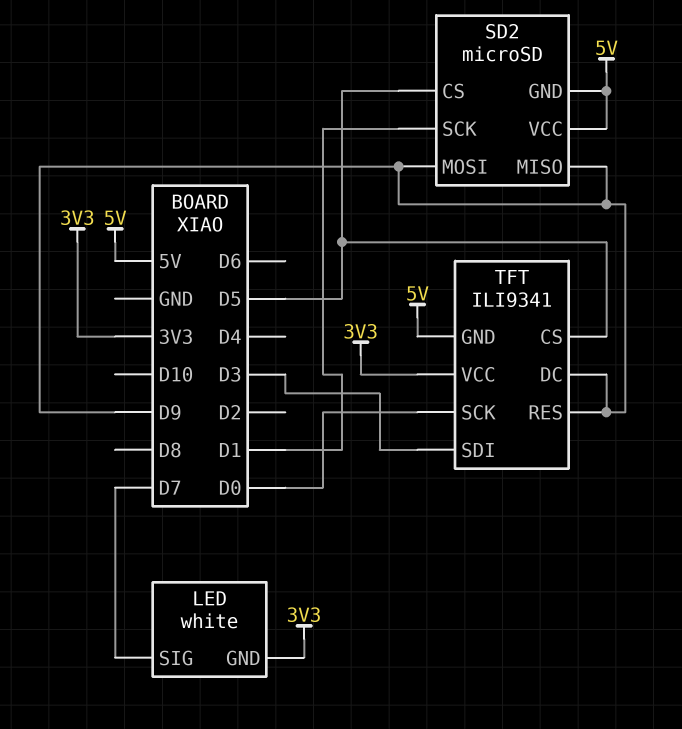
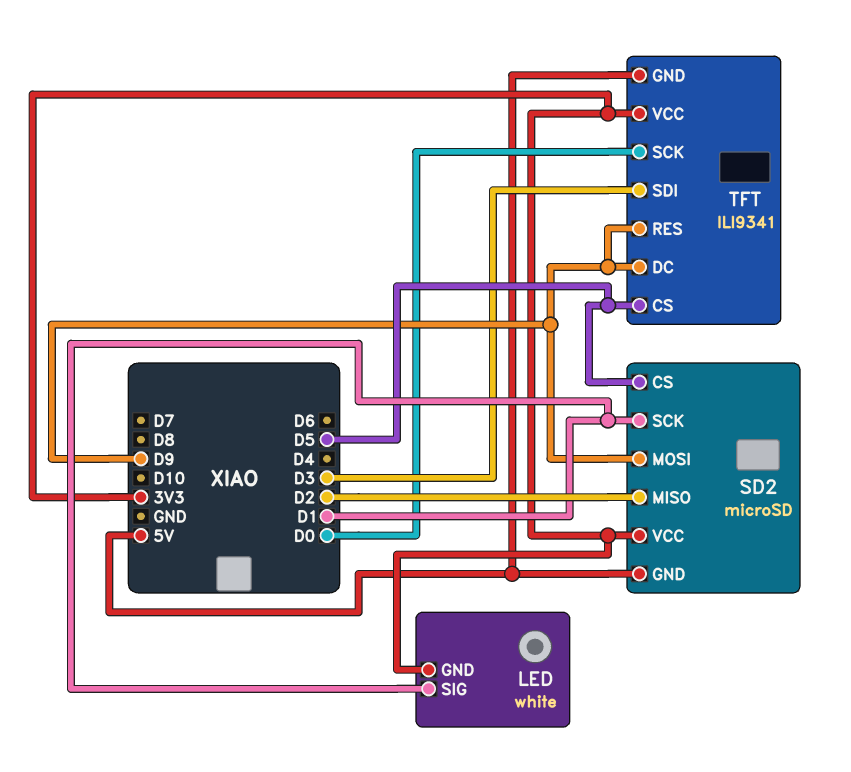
LED pin SIG: D7 -> D1
SD2 pin MISO: D9 -> D2
SD2 pin VCC: 5V -> 3V3

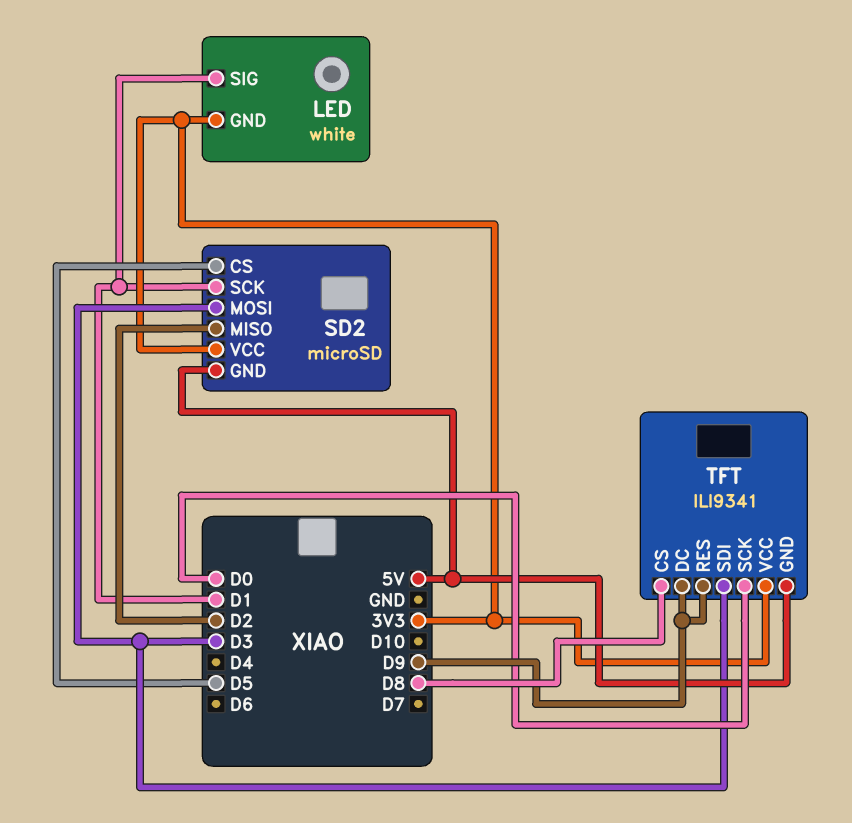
SD2 pin MOSI: D9 -> D3
TFT pin CS: D5 -> D8

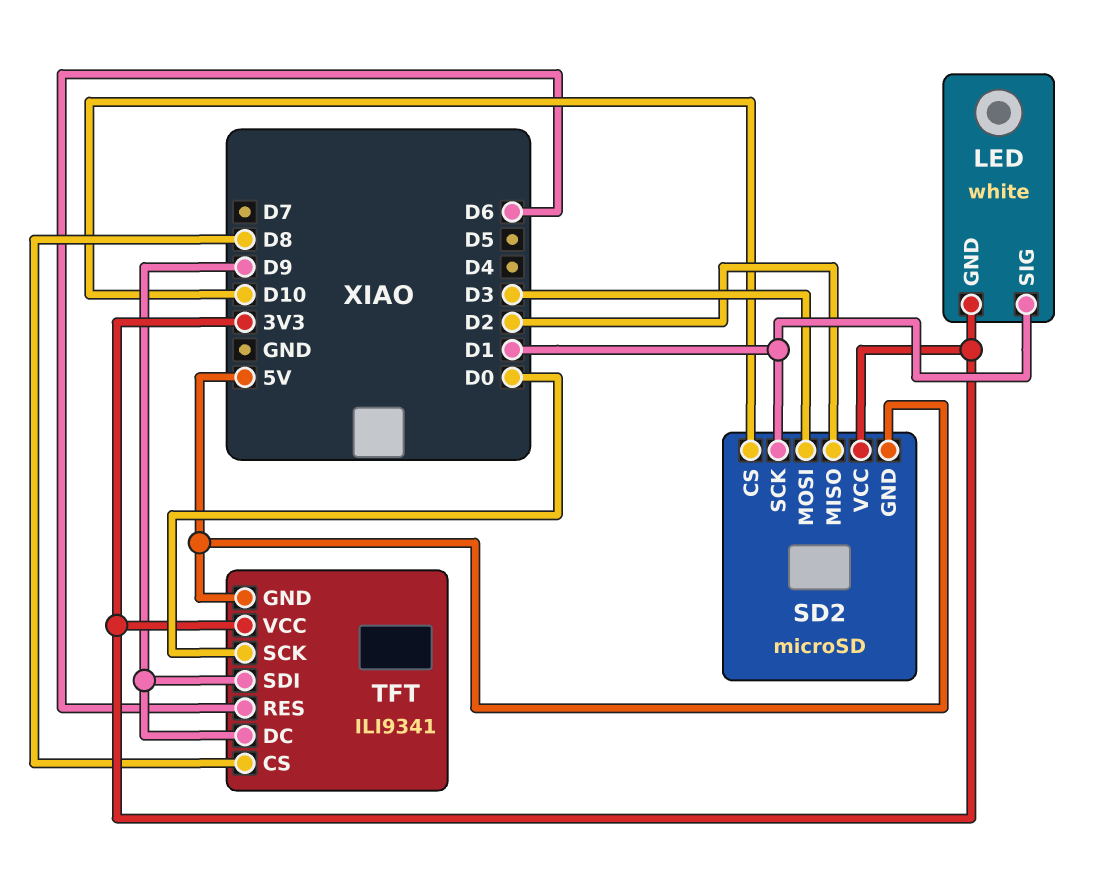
SD2 pin CS: D5 -> D10
TFT pin RES: D9 -> D6
TFT pin SDI: D3 -> D9

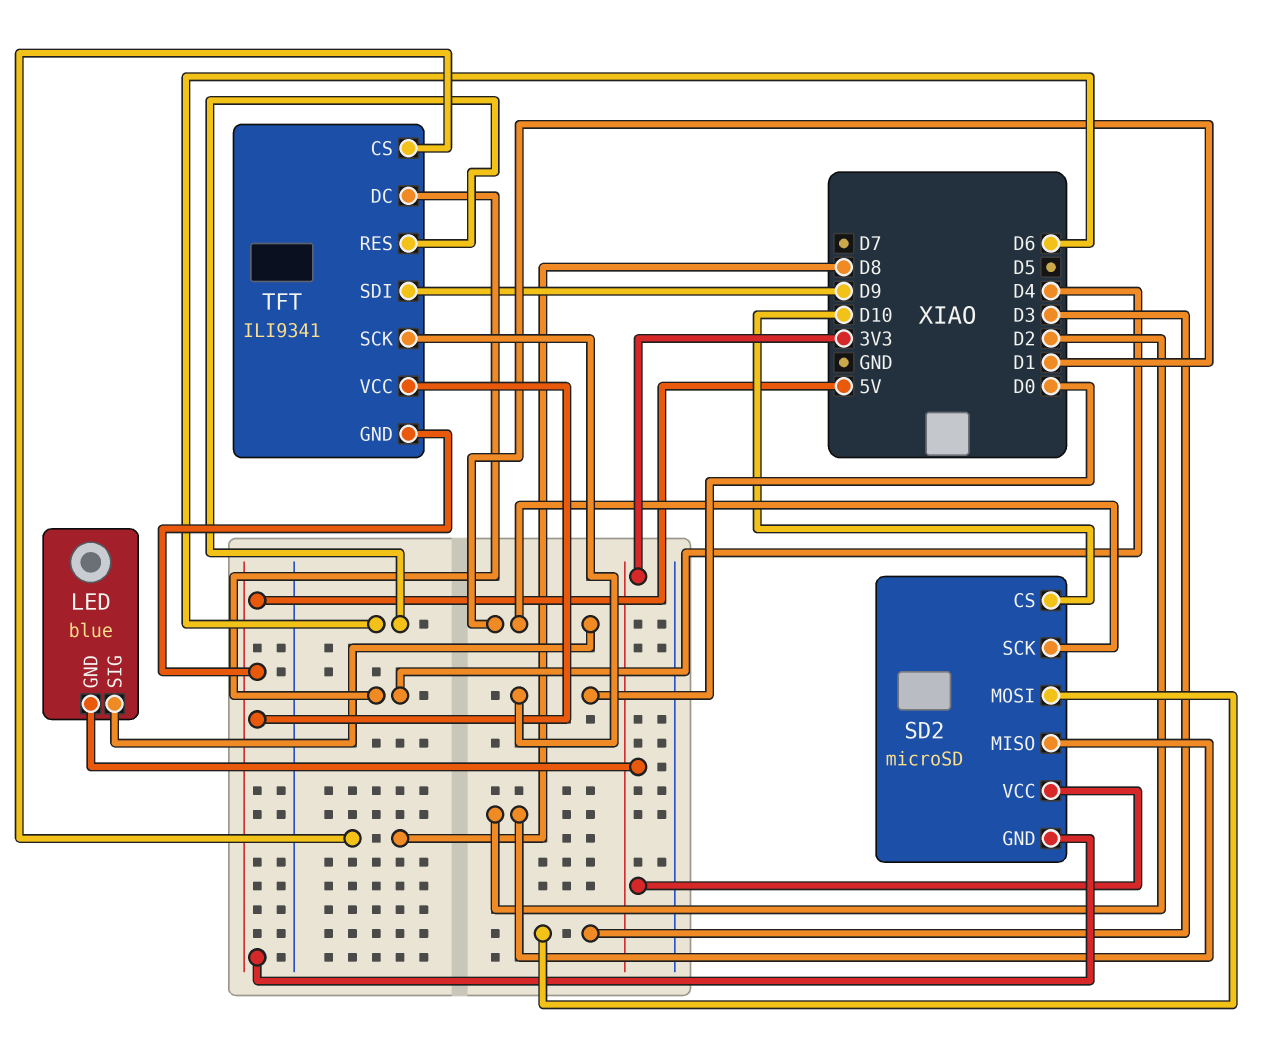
LED: white -> blue
TFT pin DC: D9 -> D4
TFT pin VCC: 3V3 -> 5V

